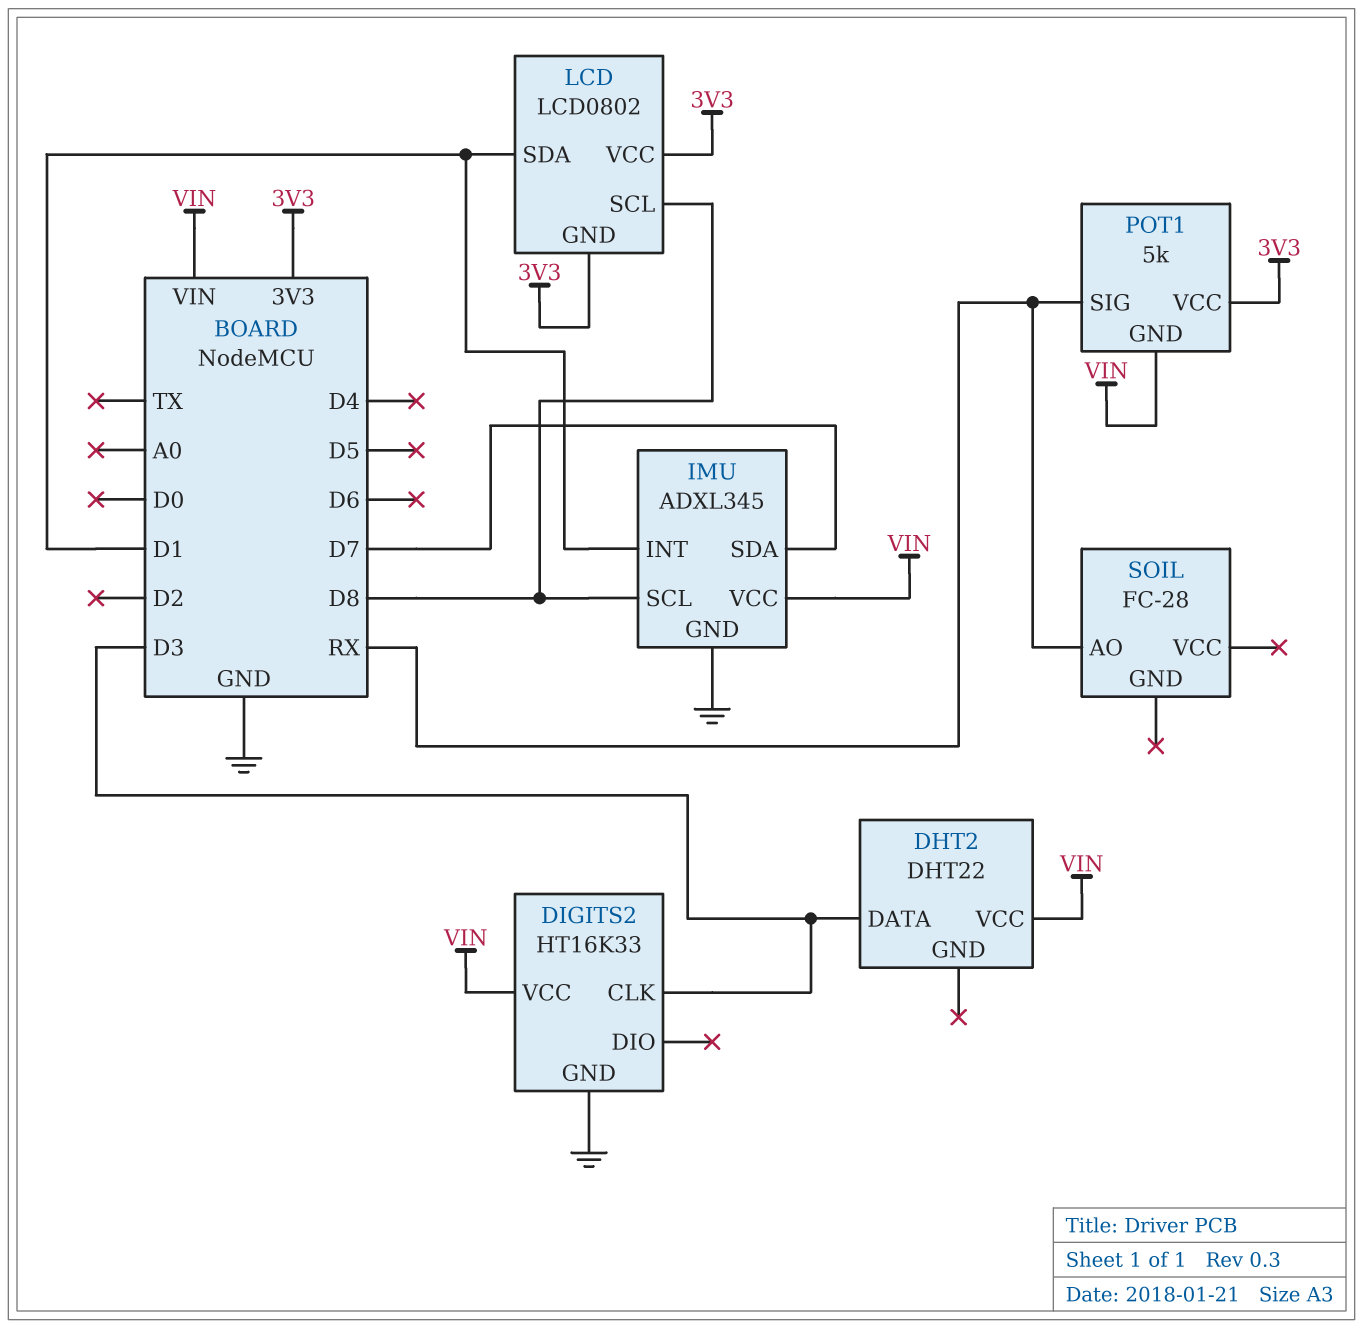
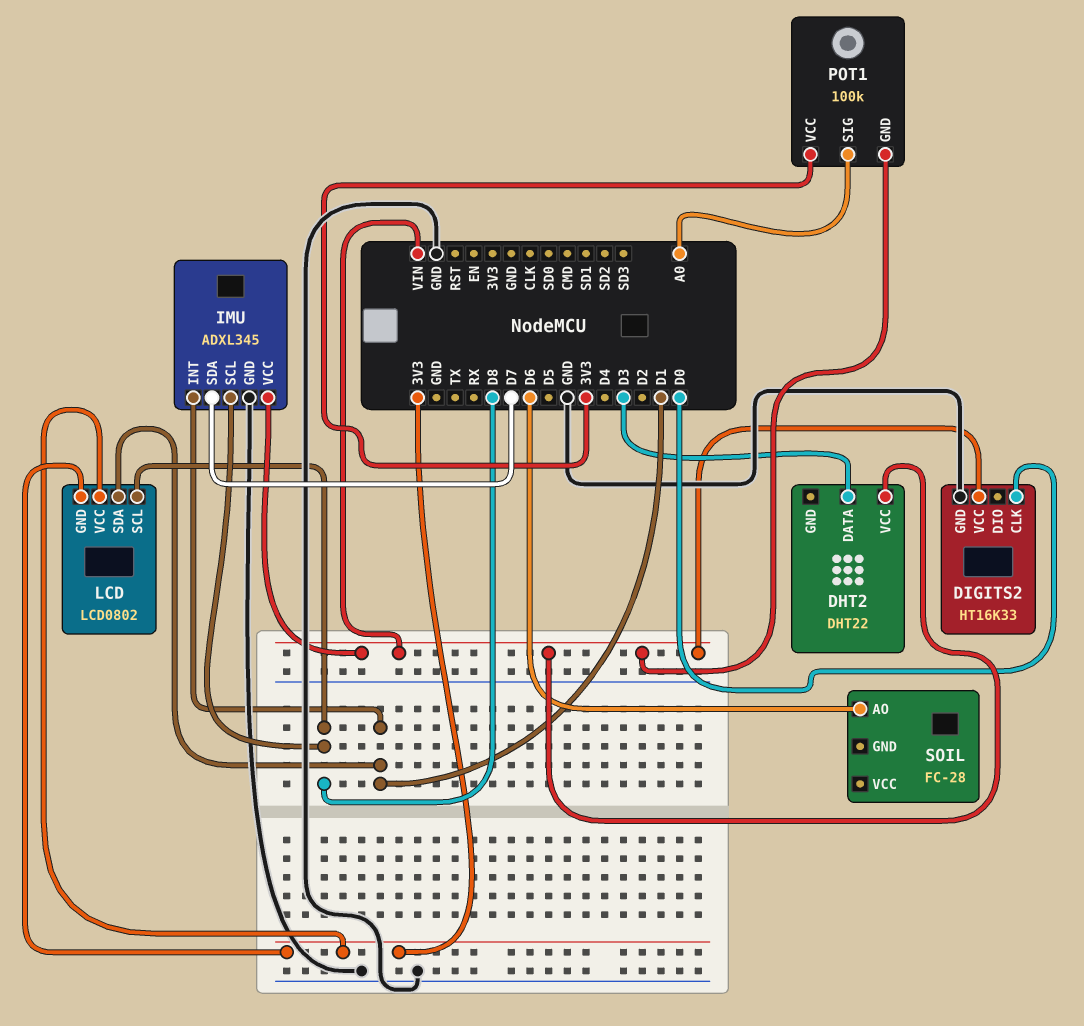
DIGITS2 pin CLK: D3 -> D0
POT1: 5k -> 100k
POT1 pin SIG: RX -> A0
SOIL pin AO: RX -> D6

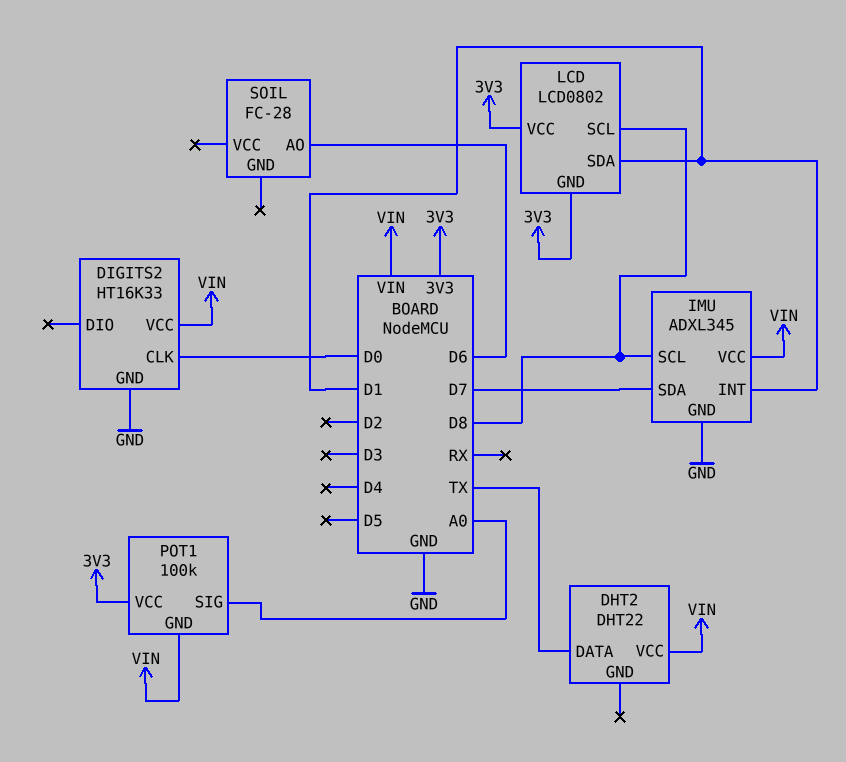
DHT2 pin DATA: D3 -> TX

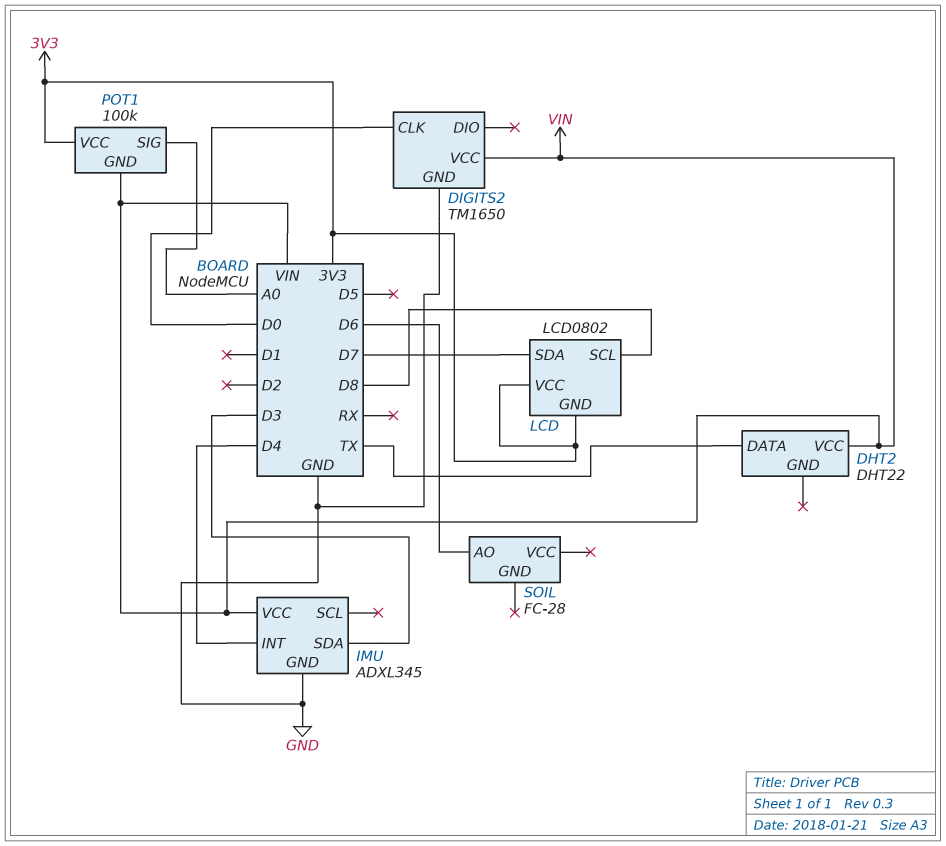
DIGITS2: HT16K33 -> TM1650
IMU pin INT: D1 -> D4
IMU pin SCL: D8 -> none
IMU pin SDA: D7 -> D3
LCD pin SDA: D1 -> D7

